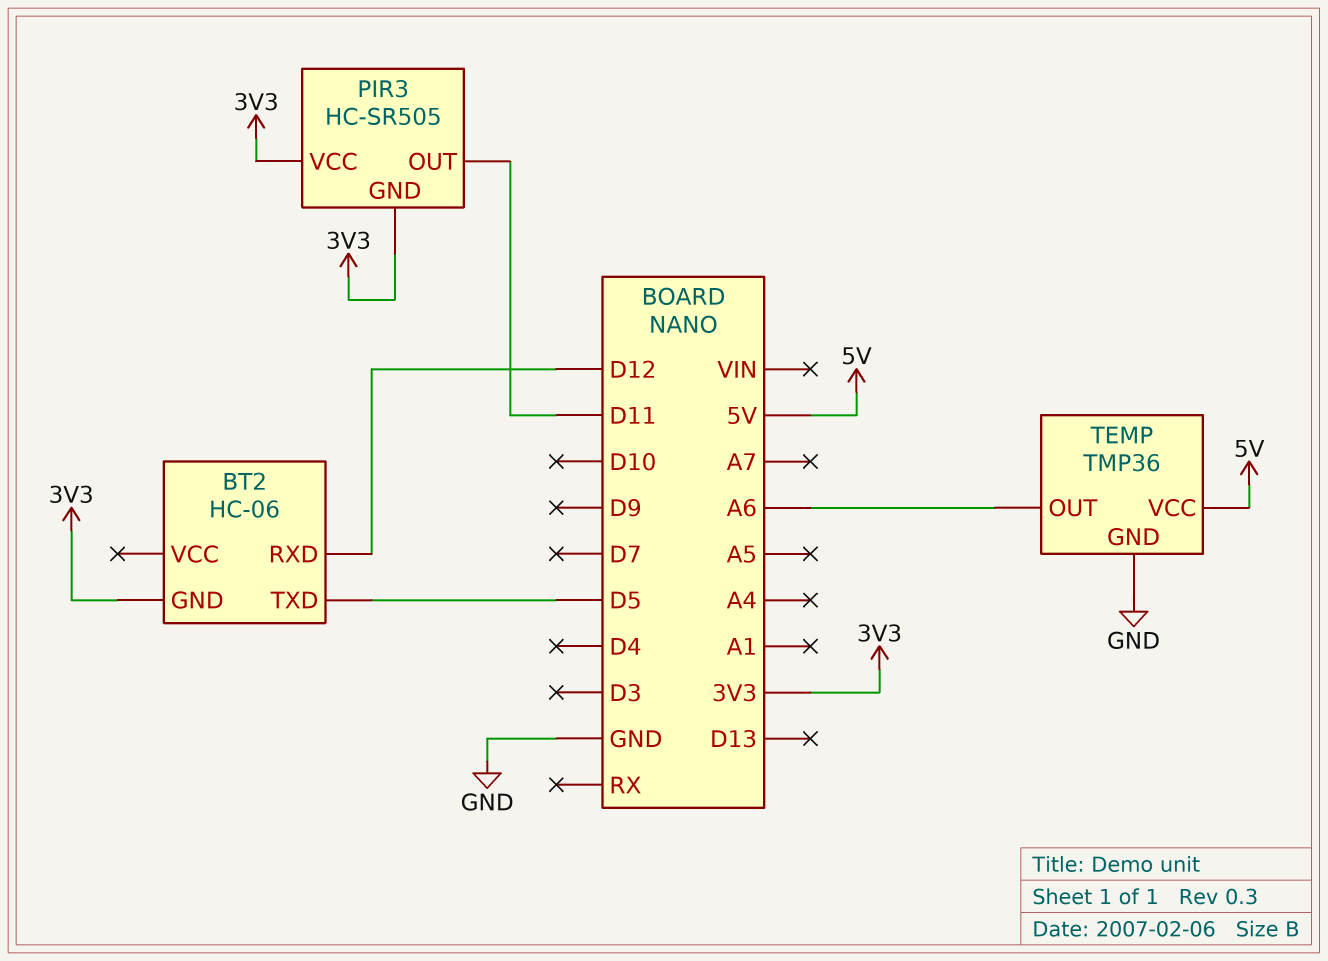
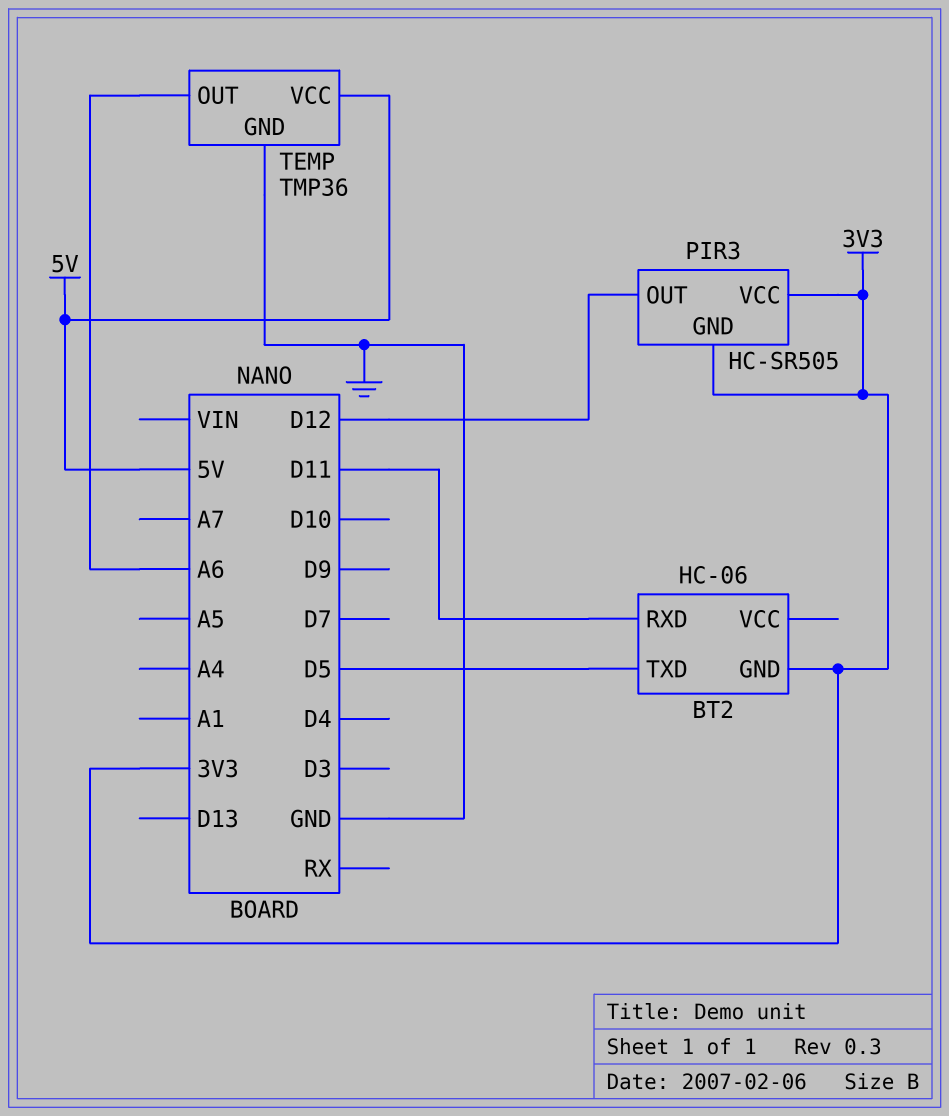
BT2 pin RXD: D12 -> D11
PIR3 pin OUT: D11 -> D12

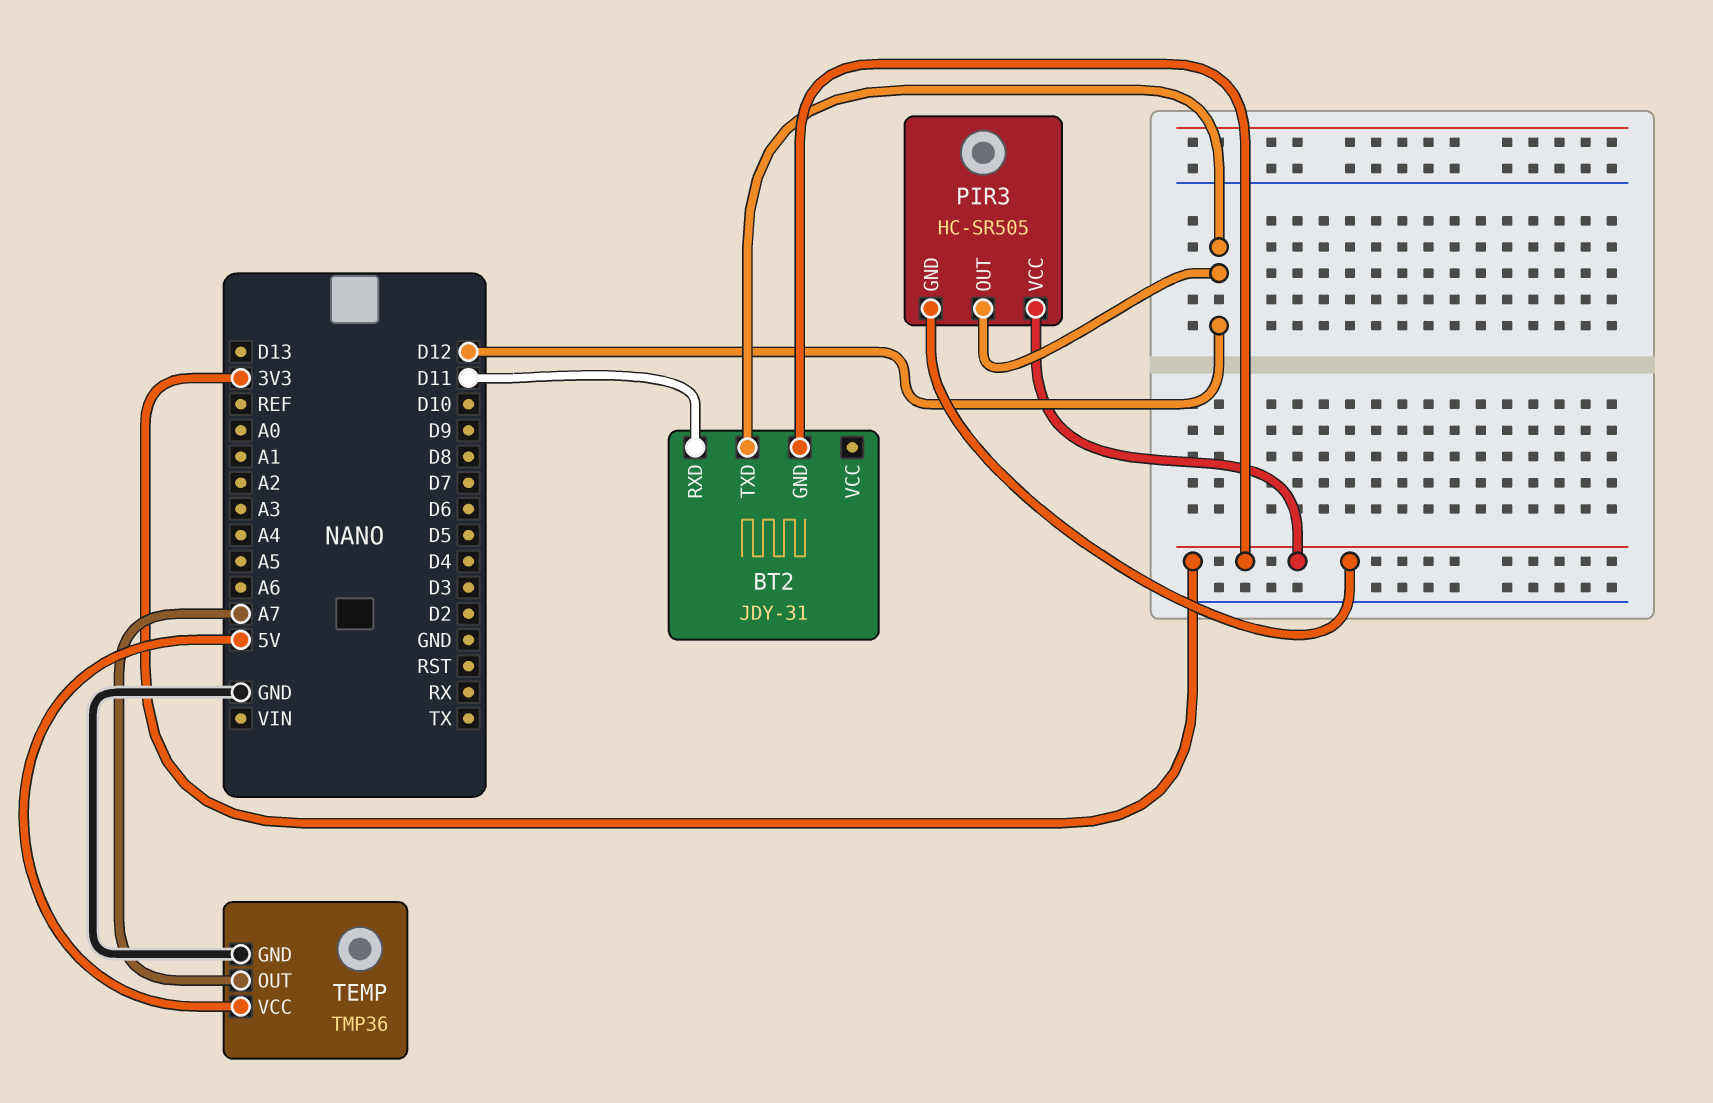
BT2: HC-06 -> JDY-31
BT2 pin TXD: D5 -> D12
TEMP pin OUT: A6 -> A7

